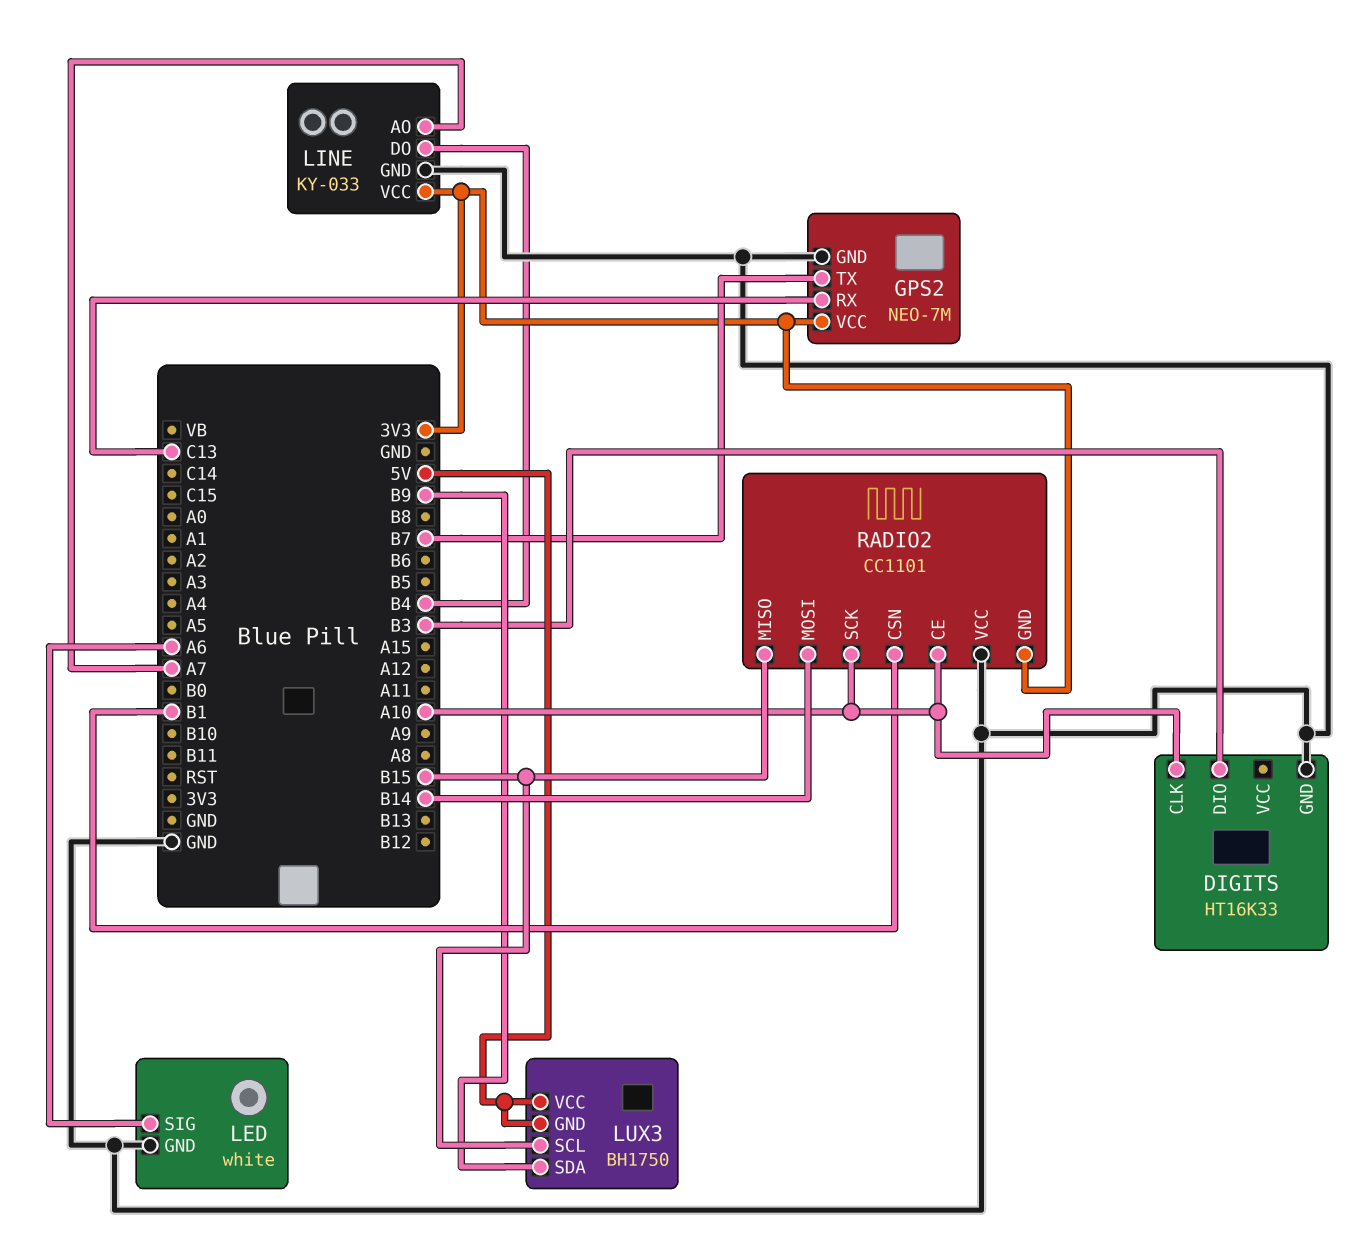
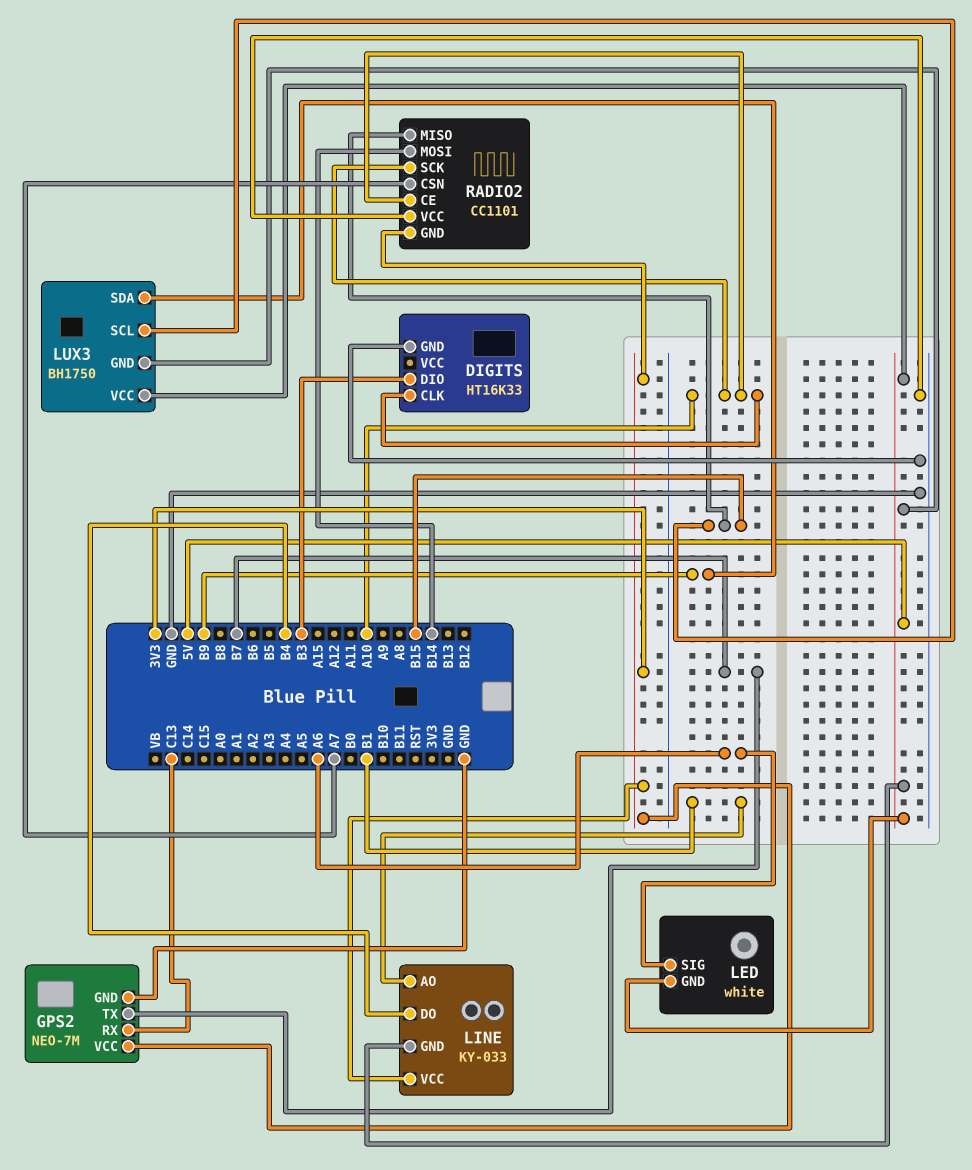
LED pin GND: GND -> 5V
LINE pin AO: A7 -> B1
LINE pin GND: GND -> 5V
RADIO2 pin CSN: B1 -> A7

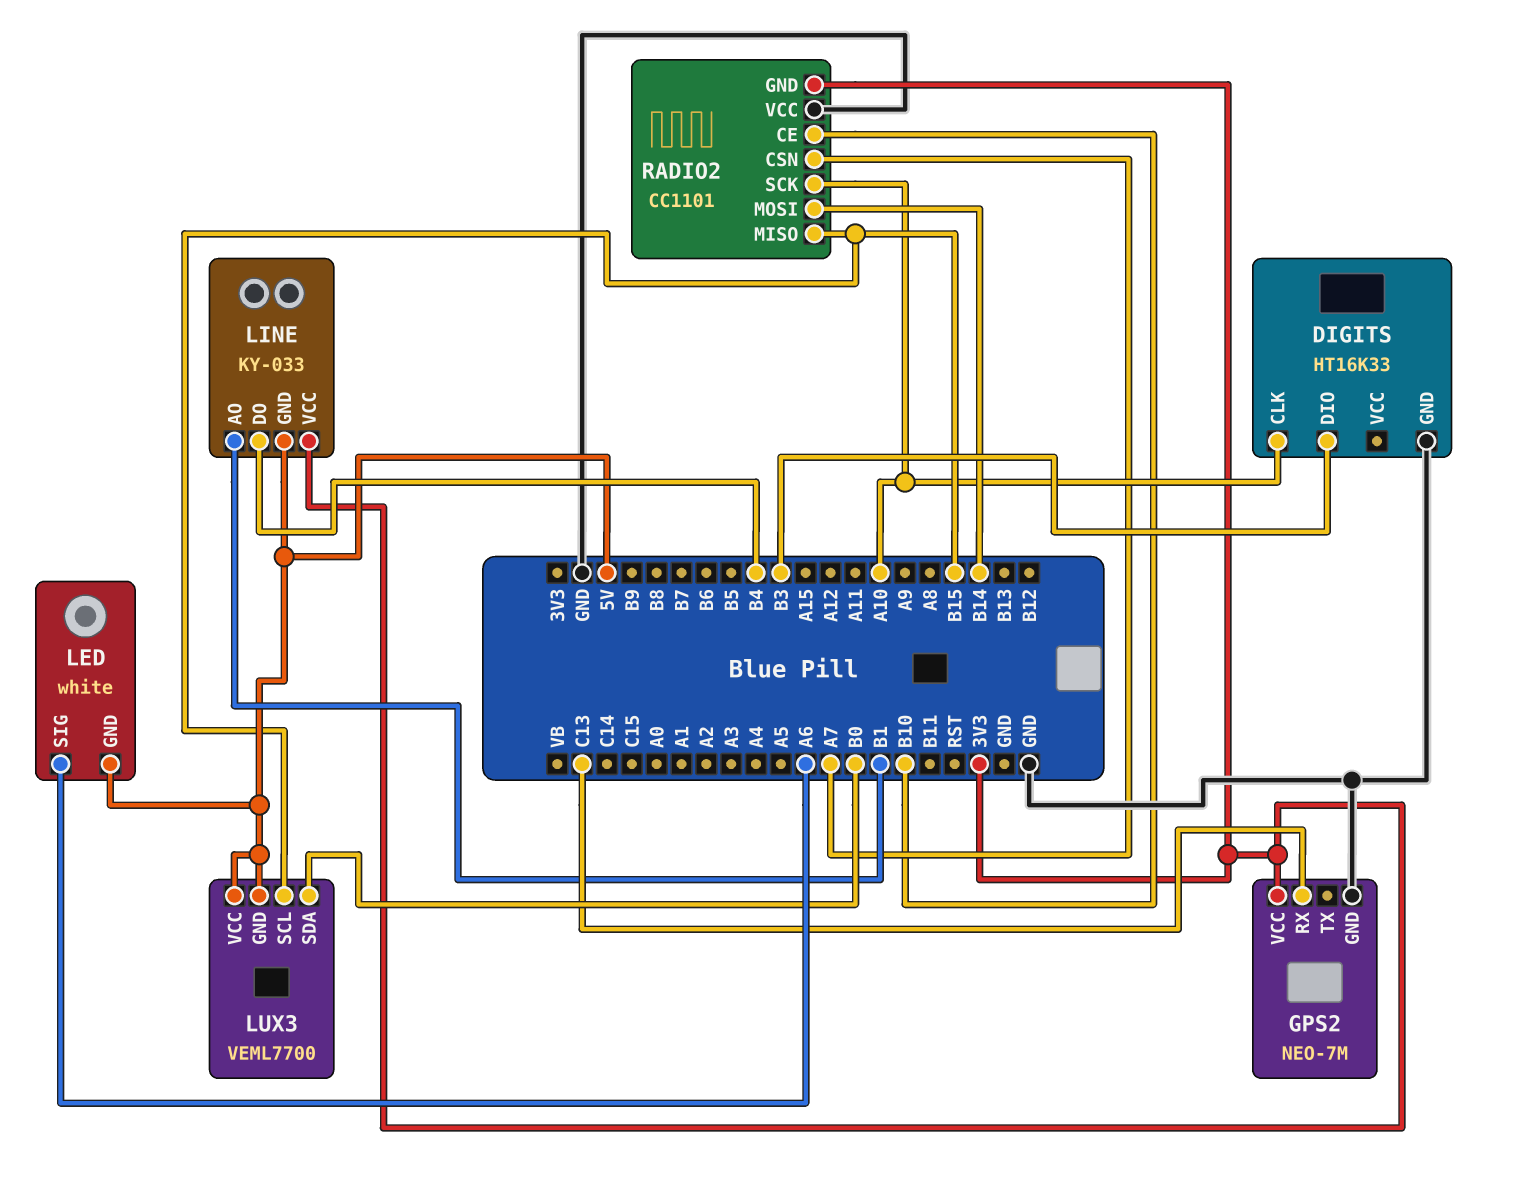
GPS2 pin TX: B7 -> none
LUX3: BH1750 -> VEML7700
LUX3 pin SDA: B9 -> B0
RADIO2 pin CE: A10 -> B10

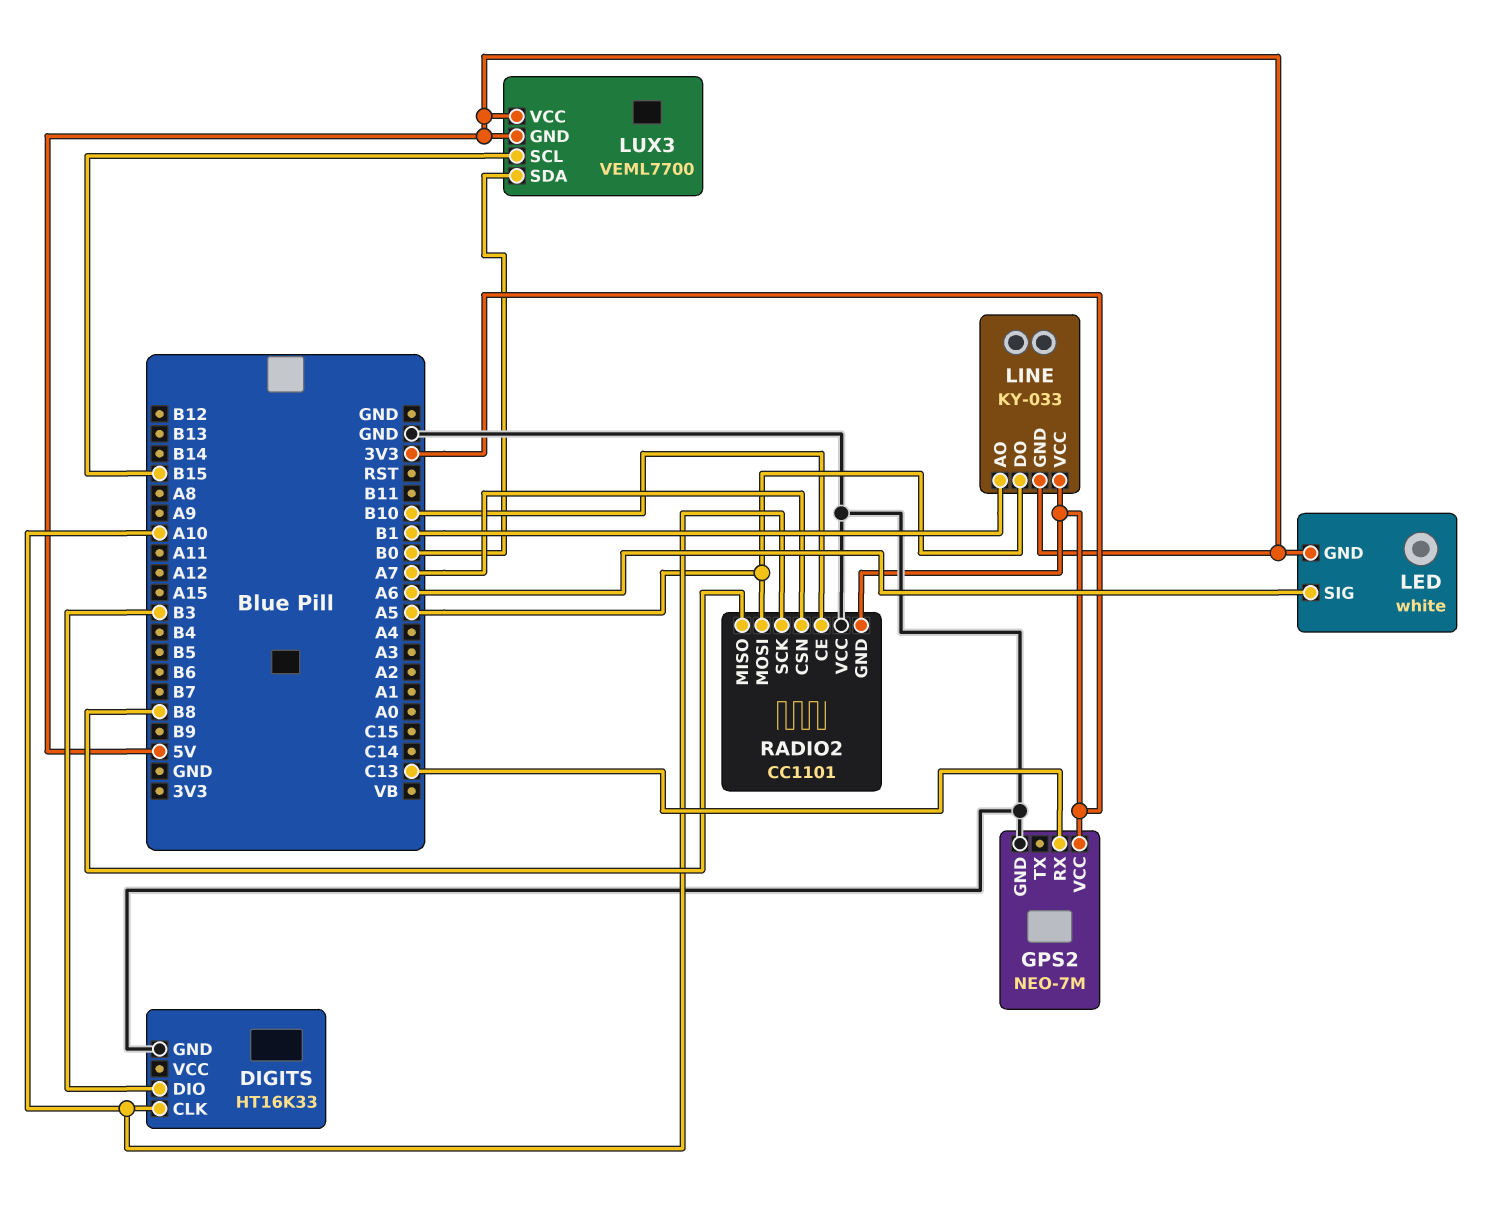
LINE pin DO: B4 -> A5
RADIO2 pin MISO: B15 -> B8
RADIO2 pin MOSI: B14 -> A5

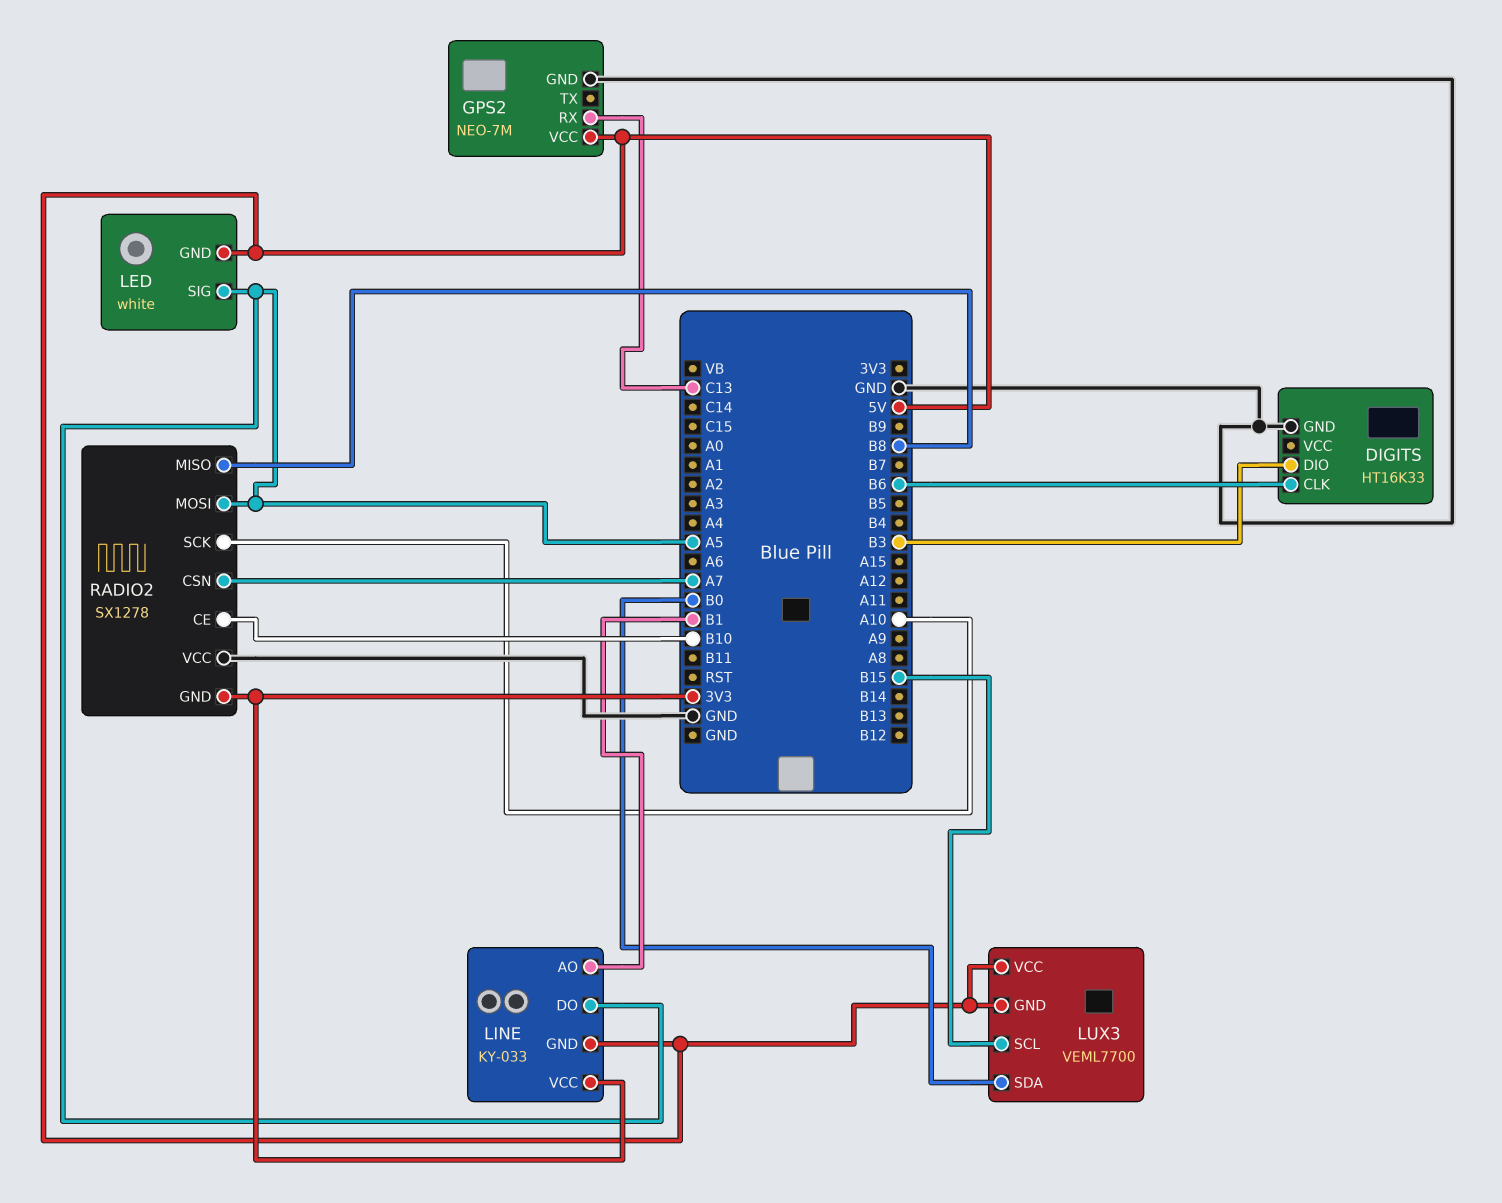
DIGITS pin CLK: A10 -> B6
GPS2 pin VCC: 3V3 -> 5V
LED pin SIG: A6 -> A5
RADIO2: CC1101 -> SX1278

